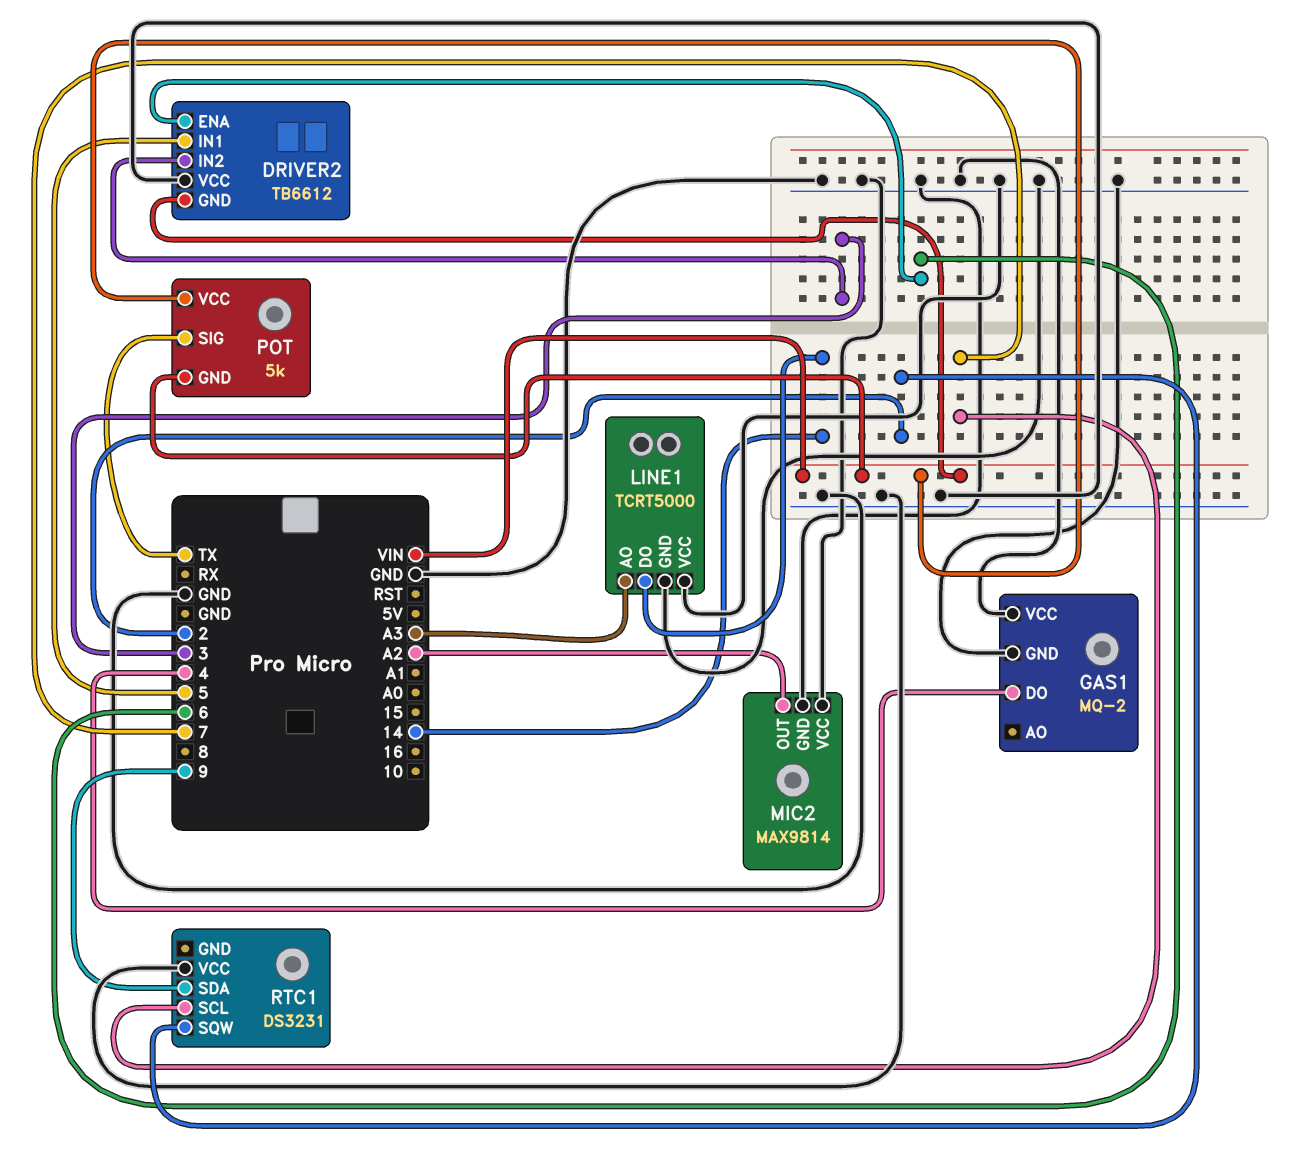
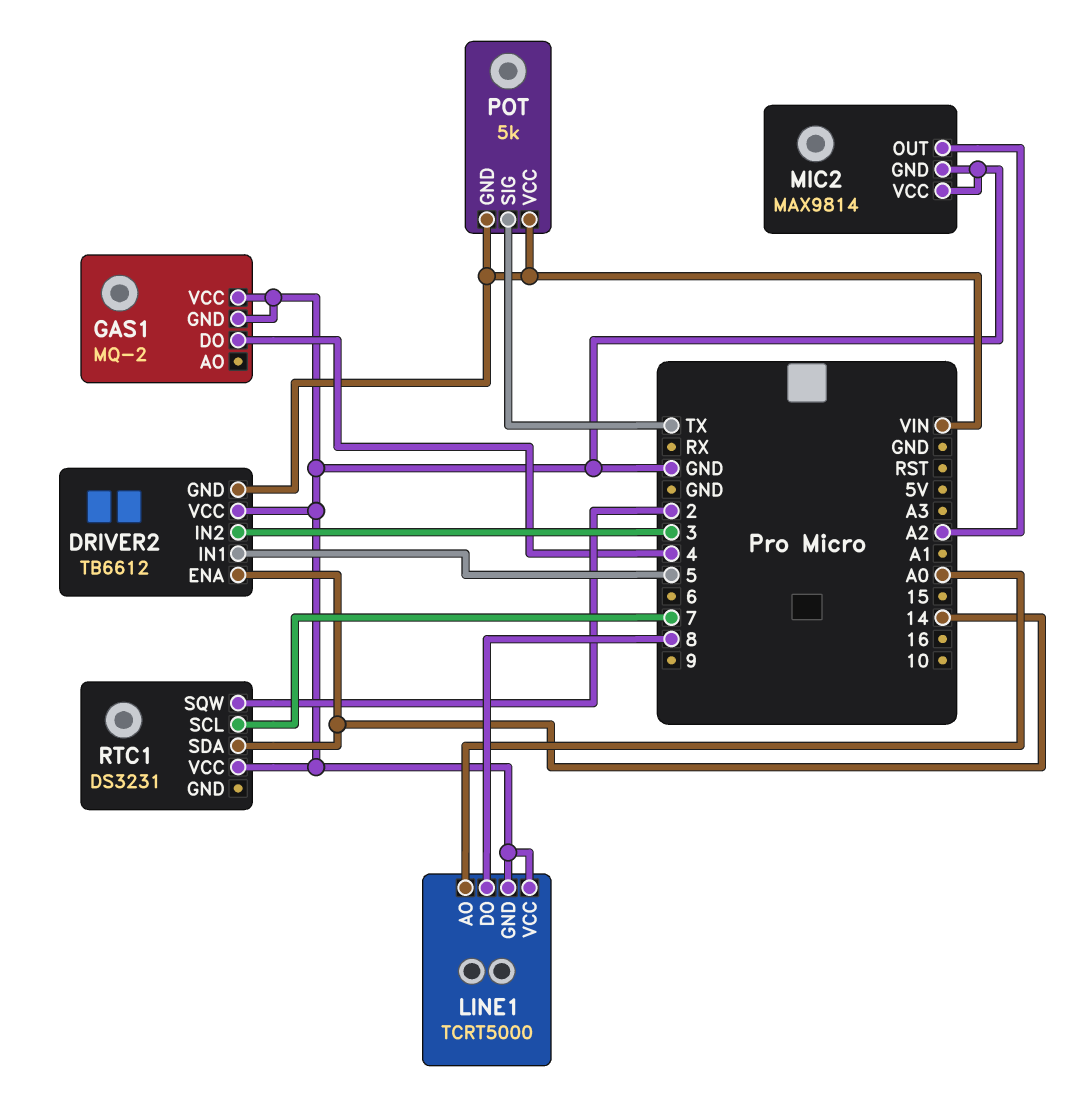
DRIVER2 pin ENA: 6 -> 14
LINE1 pin AO: A3 -> A0
LINE1 pin DO: 14 -> 8
RTC1 pin SDA: 9 -> 14

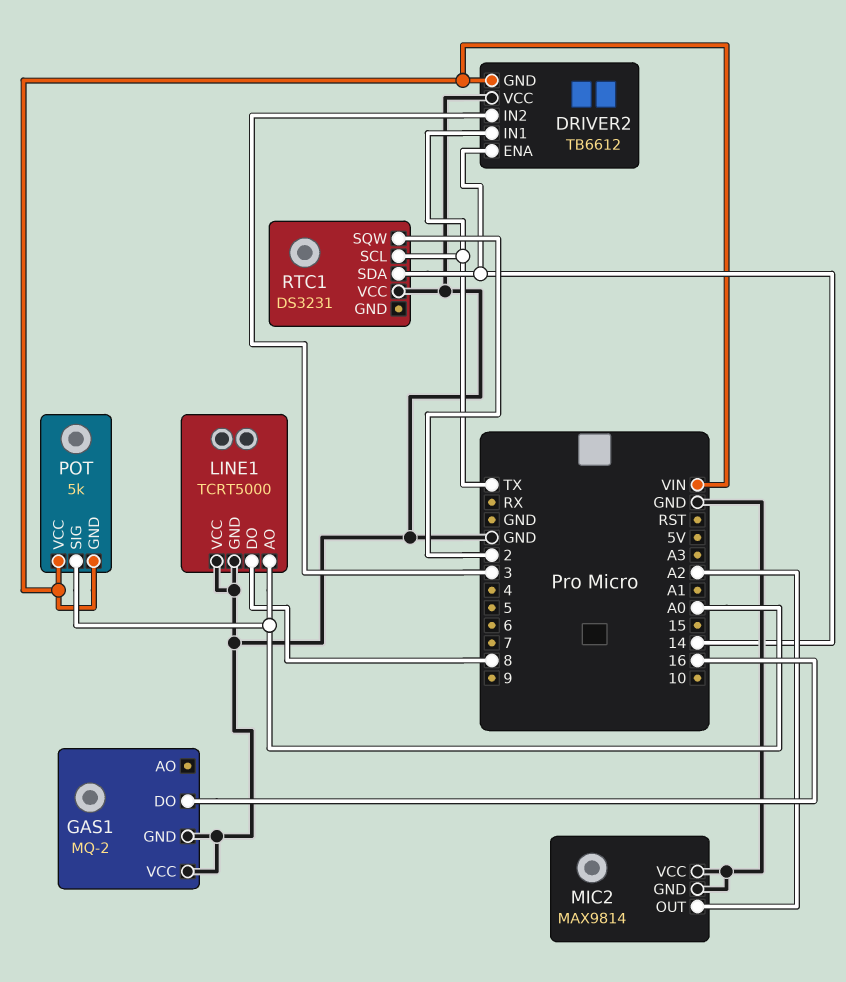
DRIVER2 pin IN1: 5 -> TX
GAS1 pin DO: 4 -> 16
POT pin SIG: TX -> A0
RTC1 pin SCL: 7 -> TX

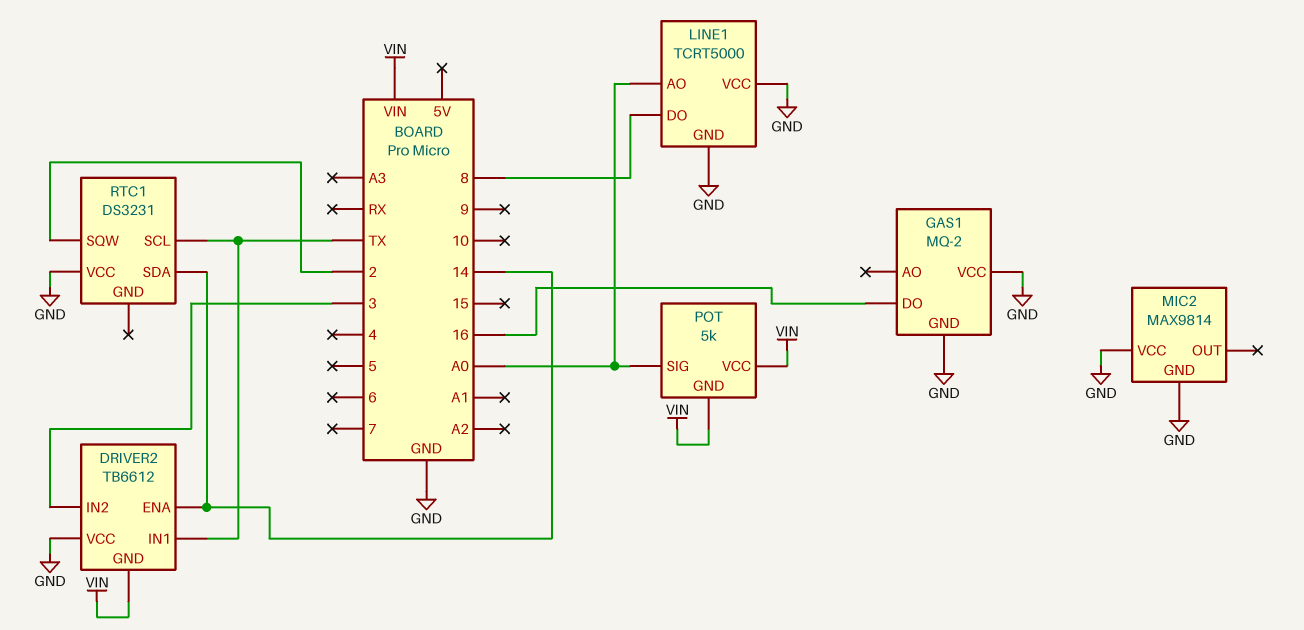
MIC2 pin OUT: A2 -> none

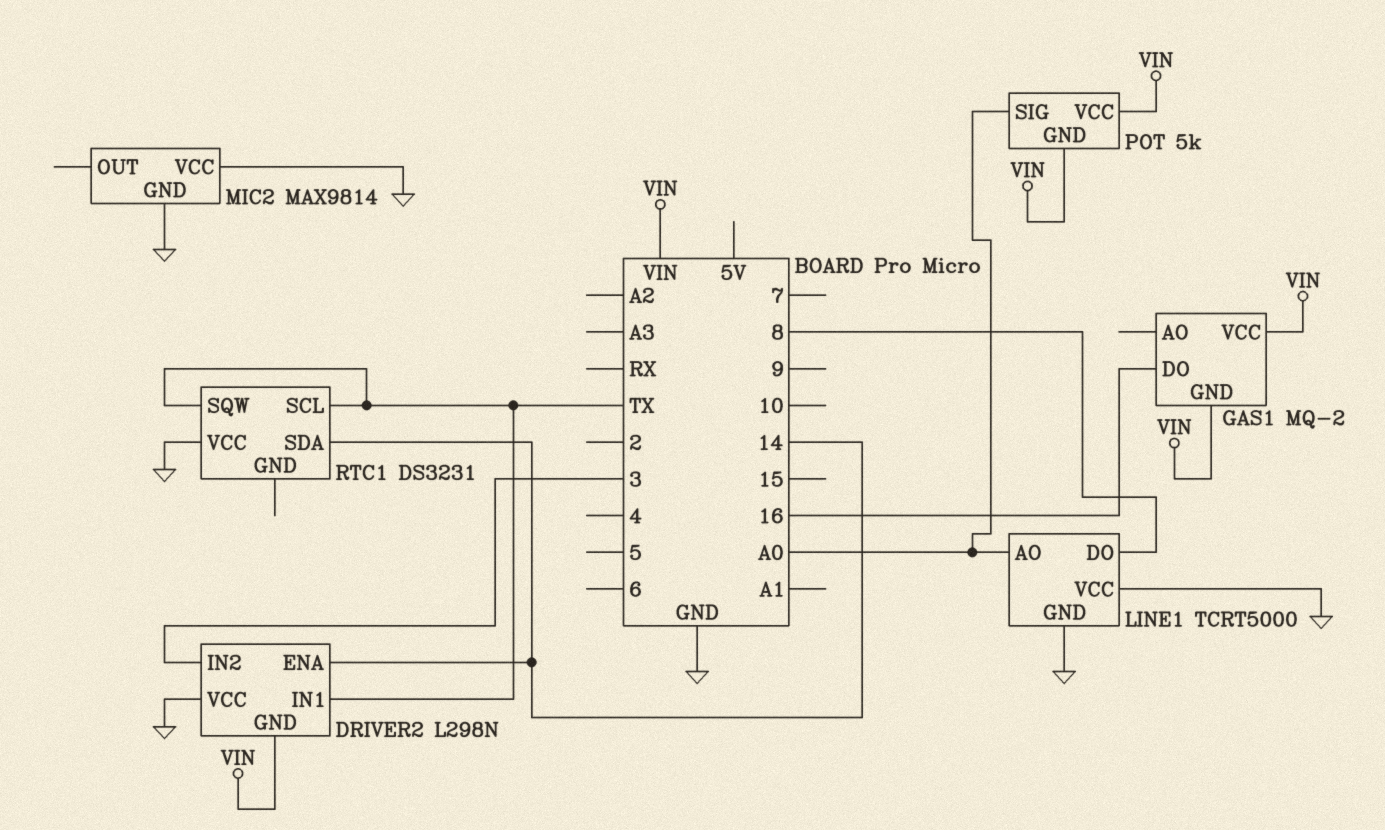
DRIVER2: TB6612 -> L298N
GAS1 pin GND: GND -> VIN
GAS1 pin VCC: GND -> VIN
RTC1 pin SQW: 2 -> TX

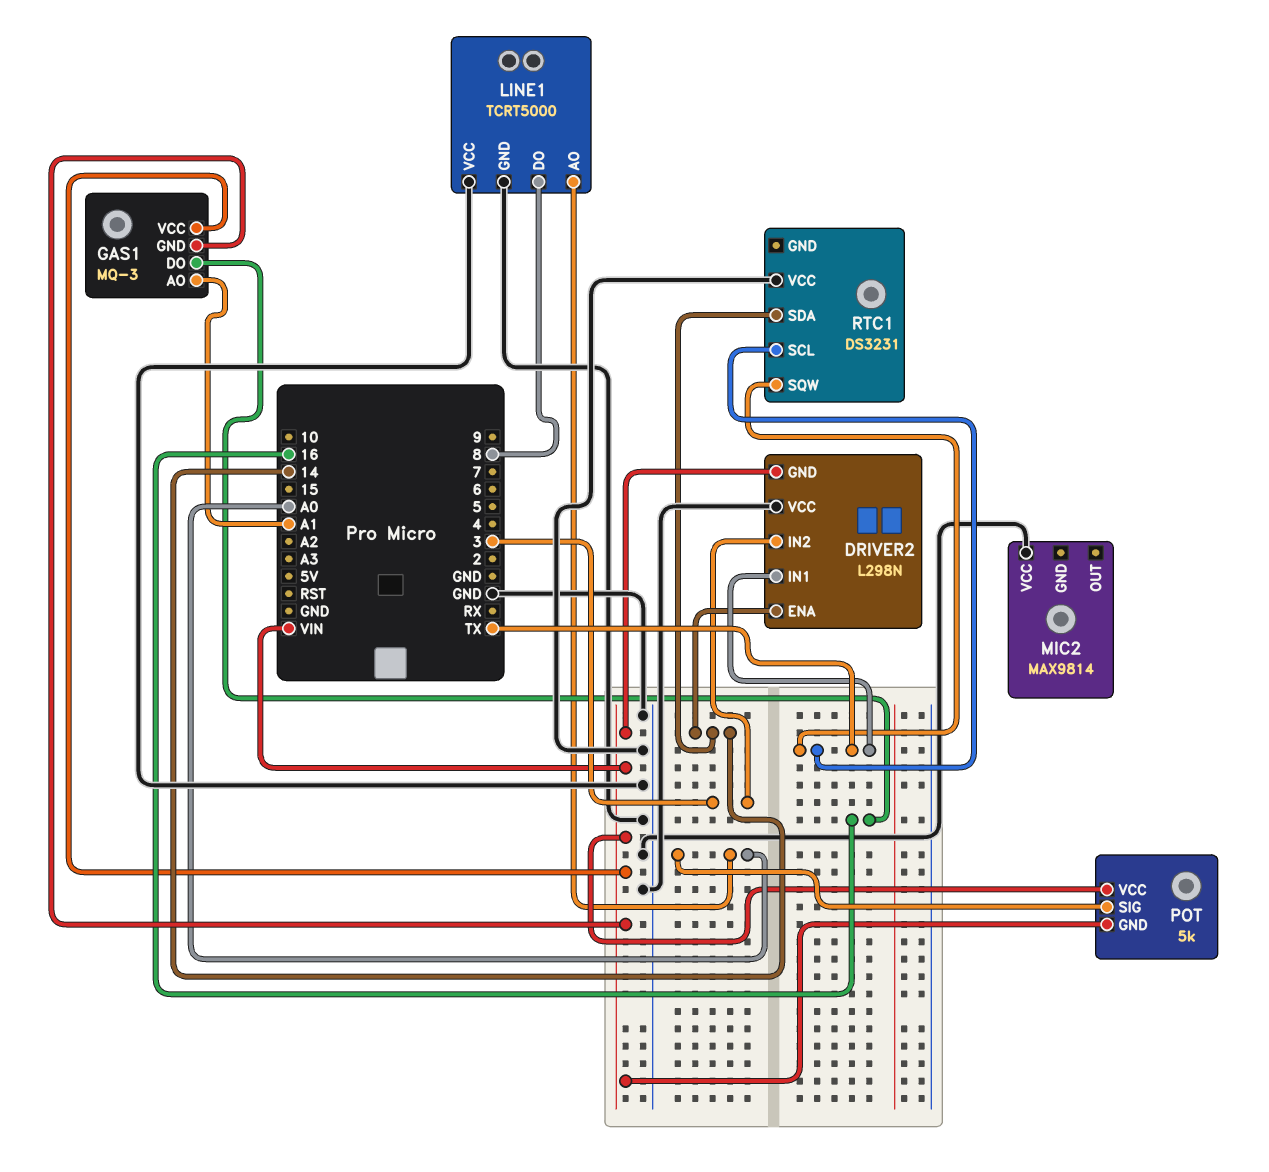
GAS1: MQ-2 -> MQ-3
GAS1 pin AO: none -> A1
MIC2 pin GND: GND -> none

